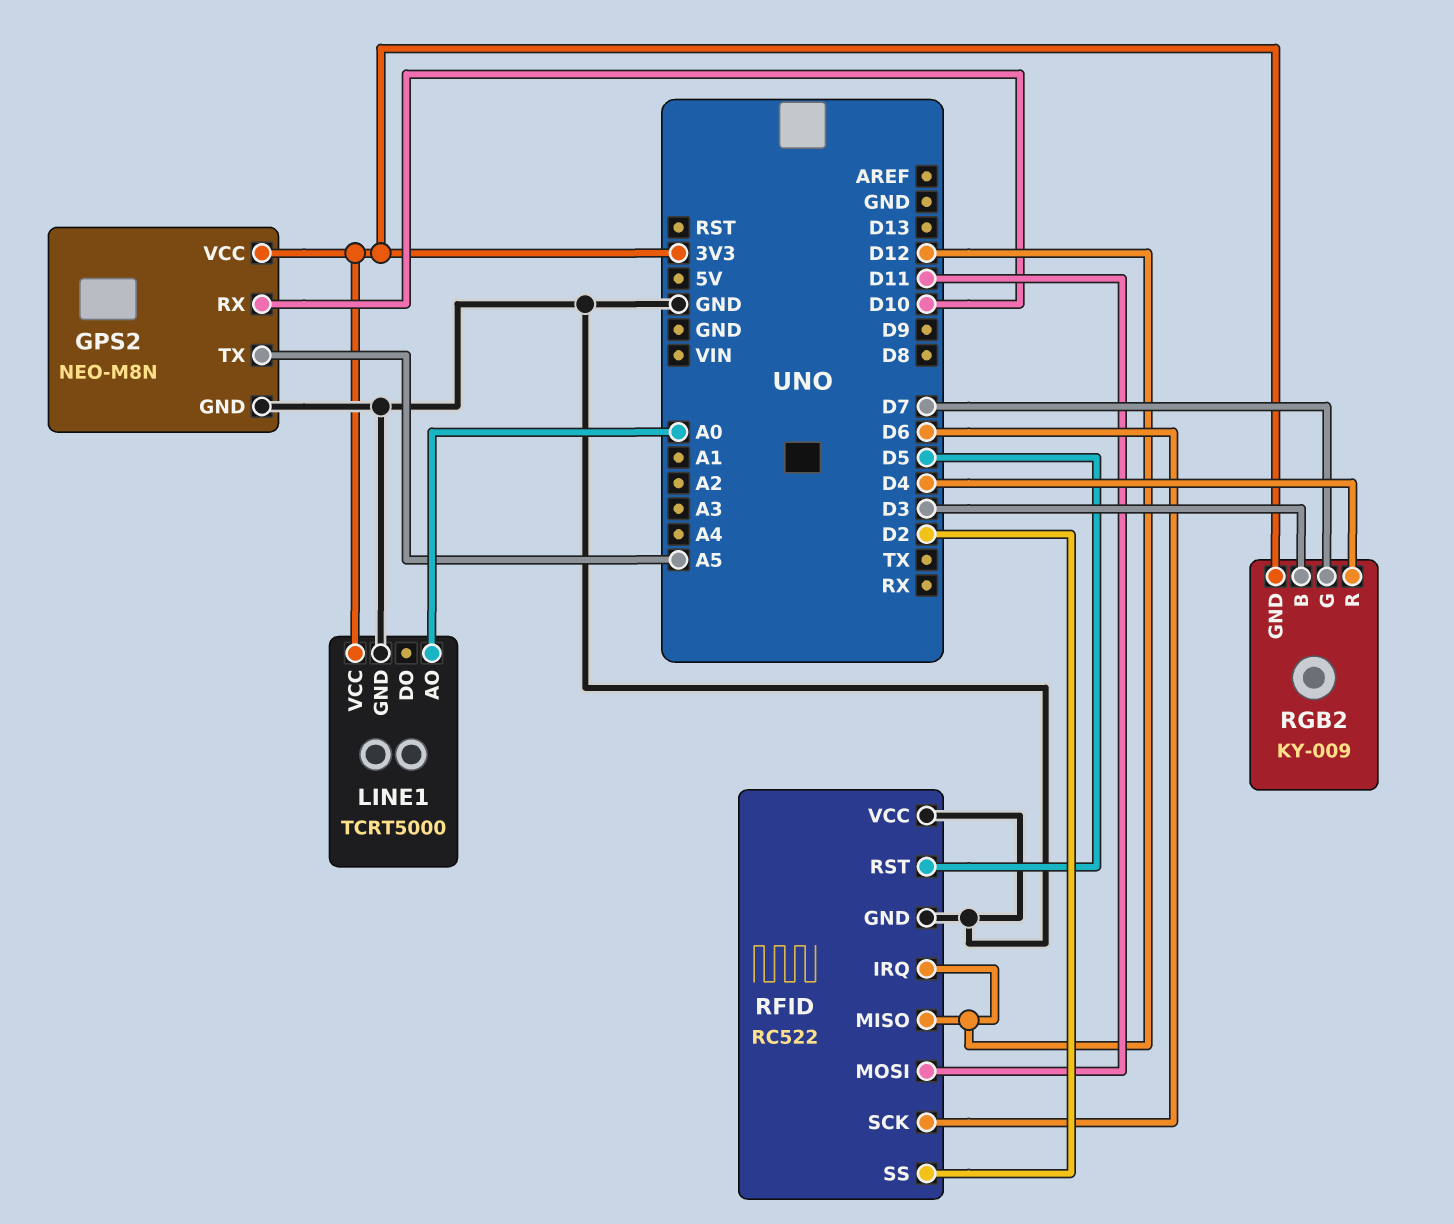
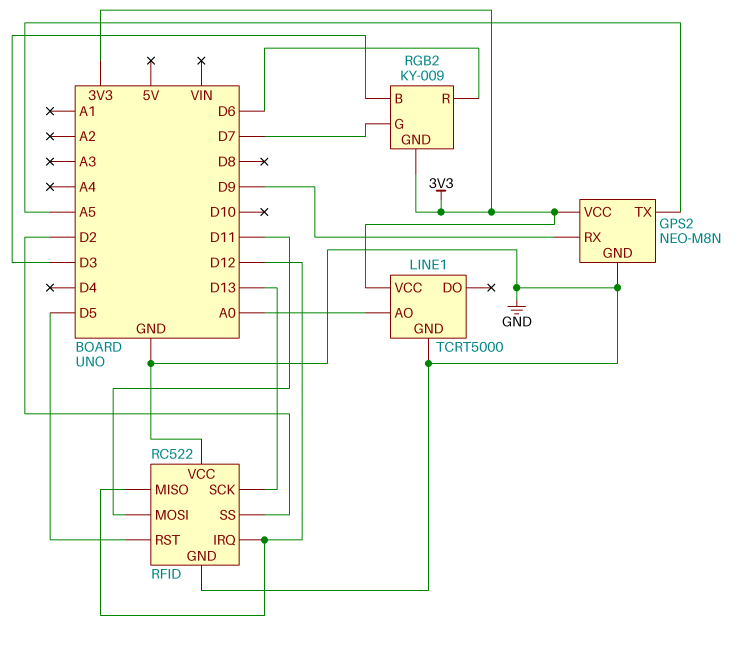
GPS2 pin RX: D10 -> D9
RFID pin SCK: D6 -> D13
RGB2 pin R: D4 -> D6

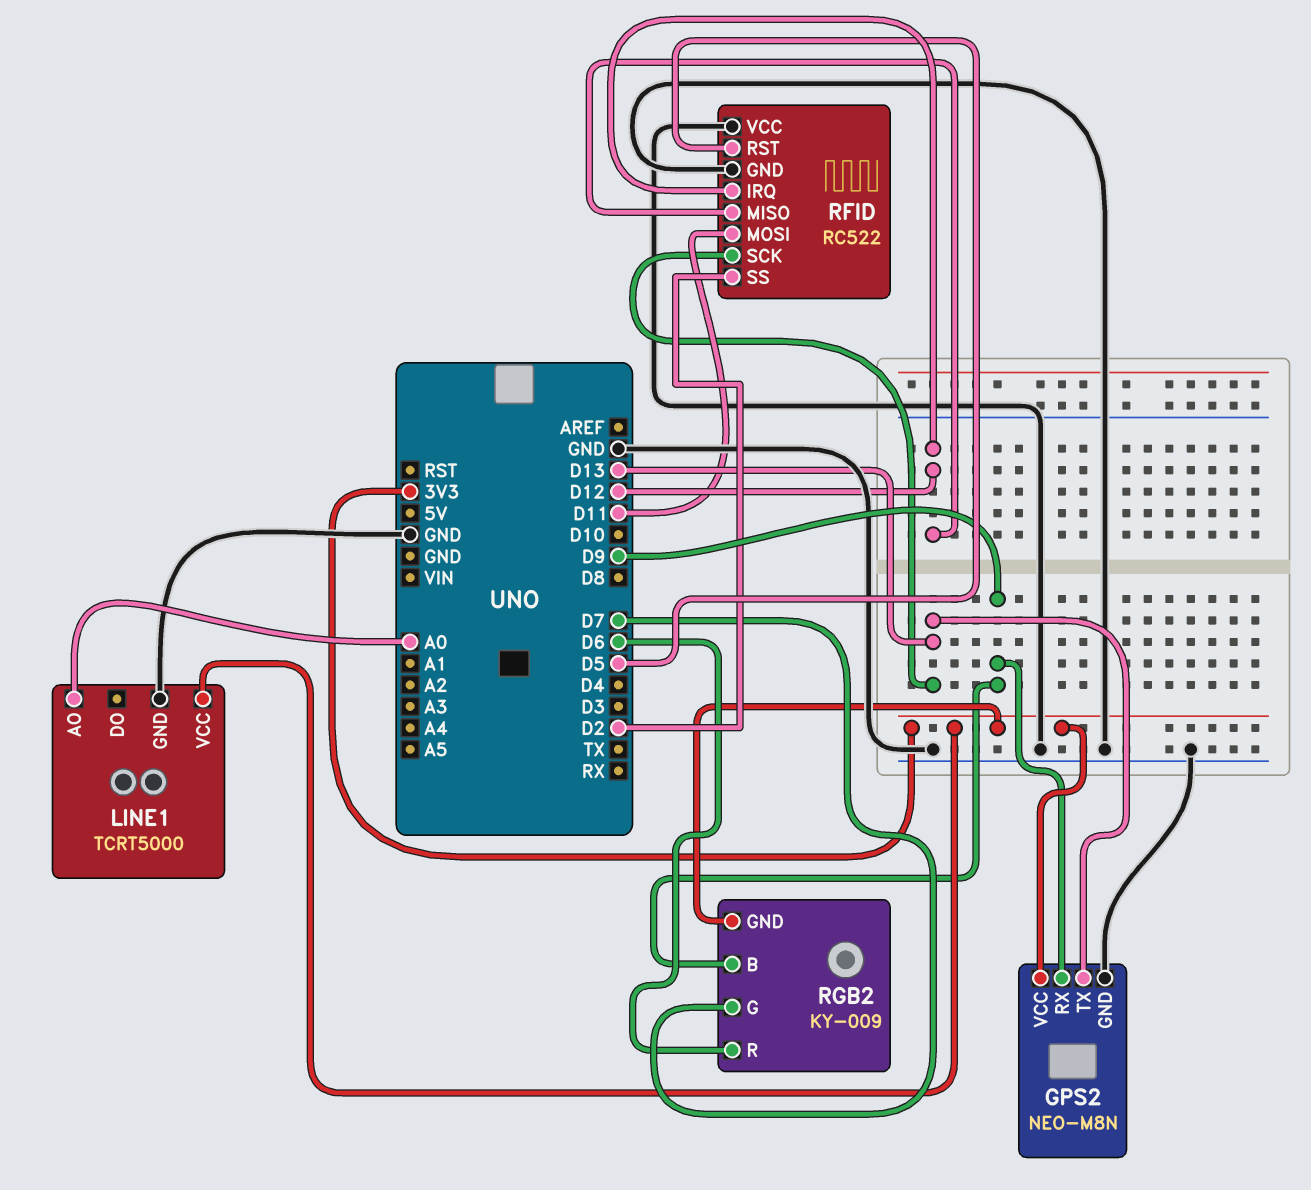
GPS2 pin TX: A5 -> D13
RGB2 pin B: D3 -> D9

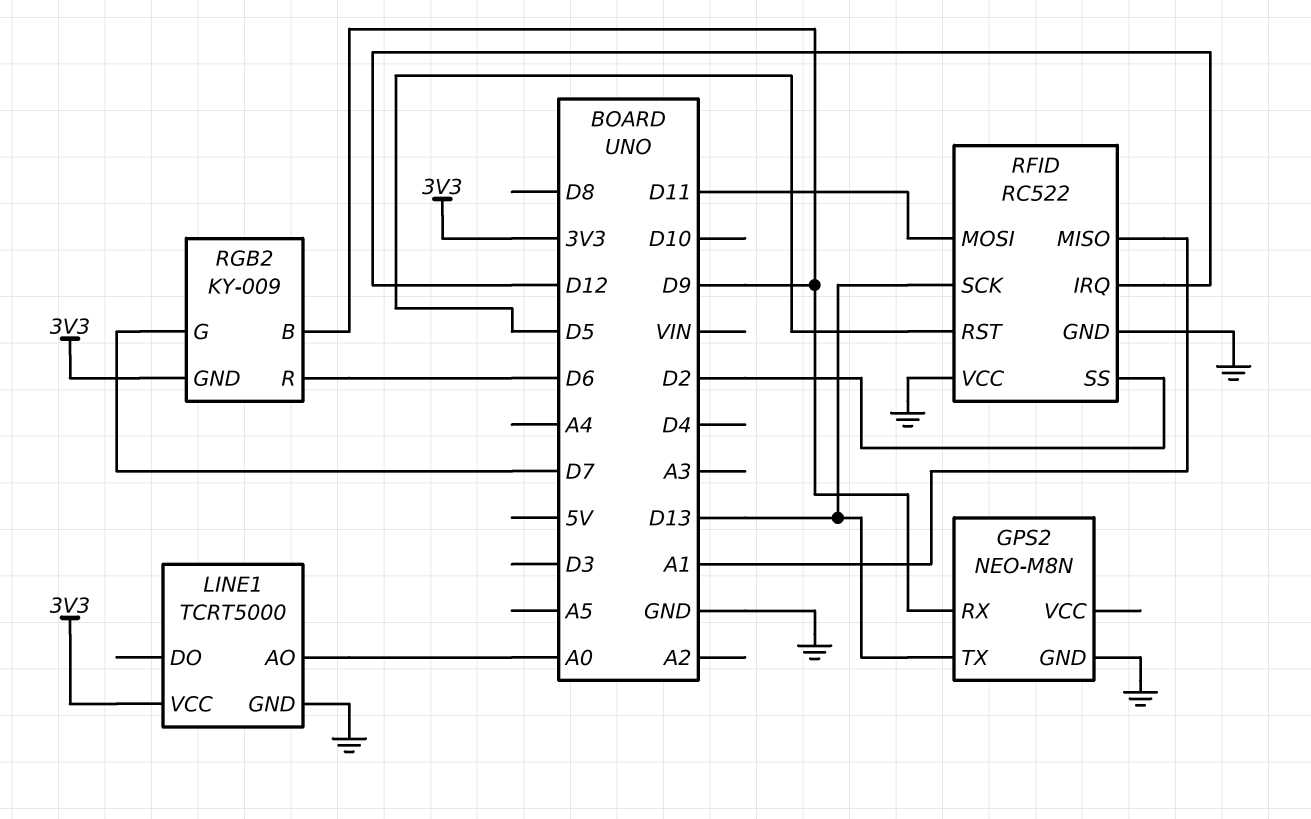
GPS2 pin VCC: 3V3 -> none
RFID pin MISO: D12 -> A1

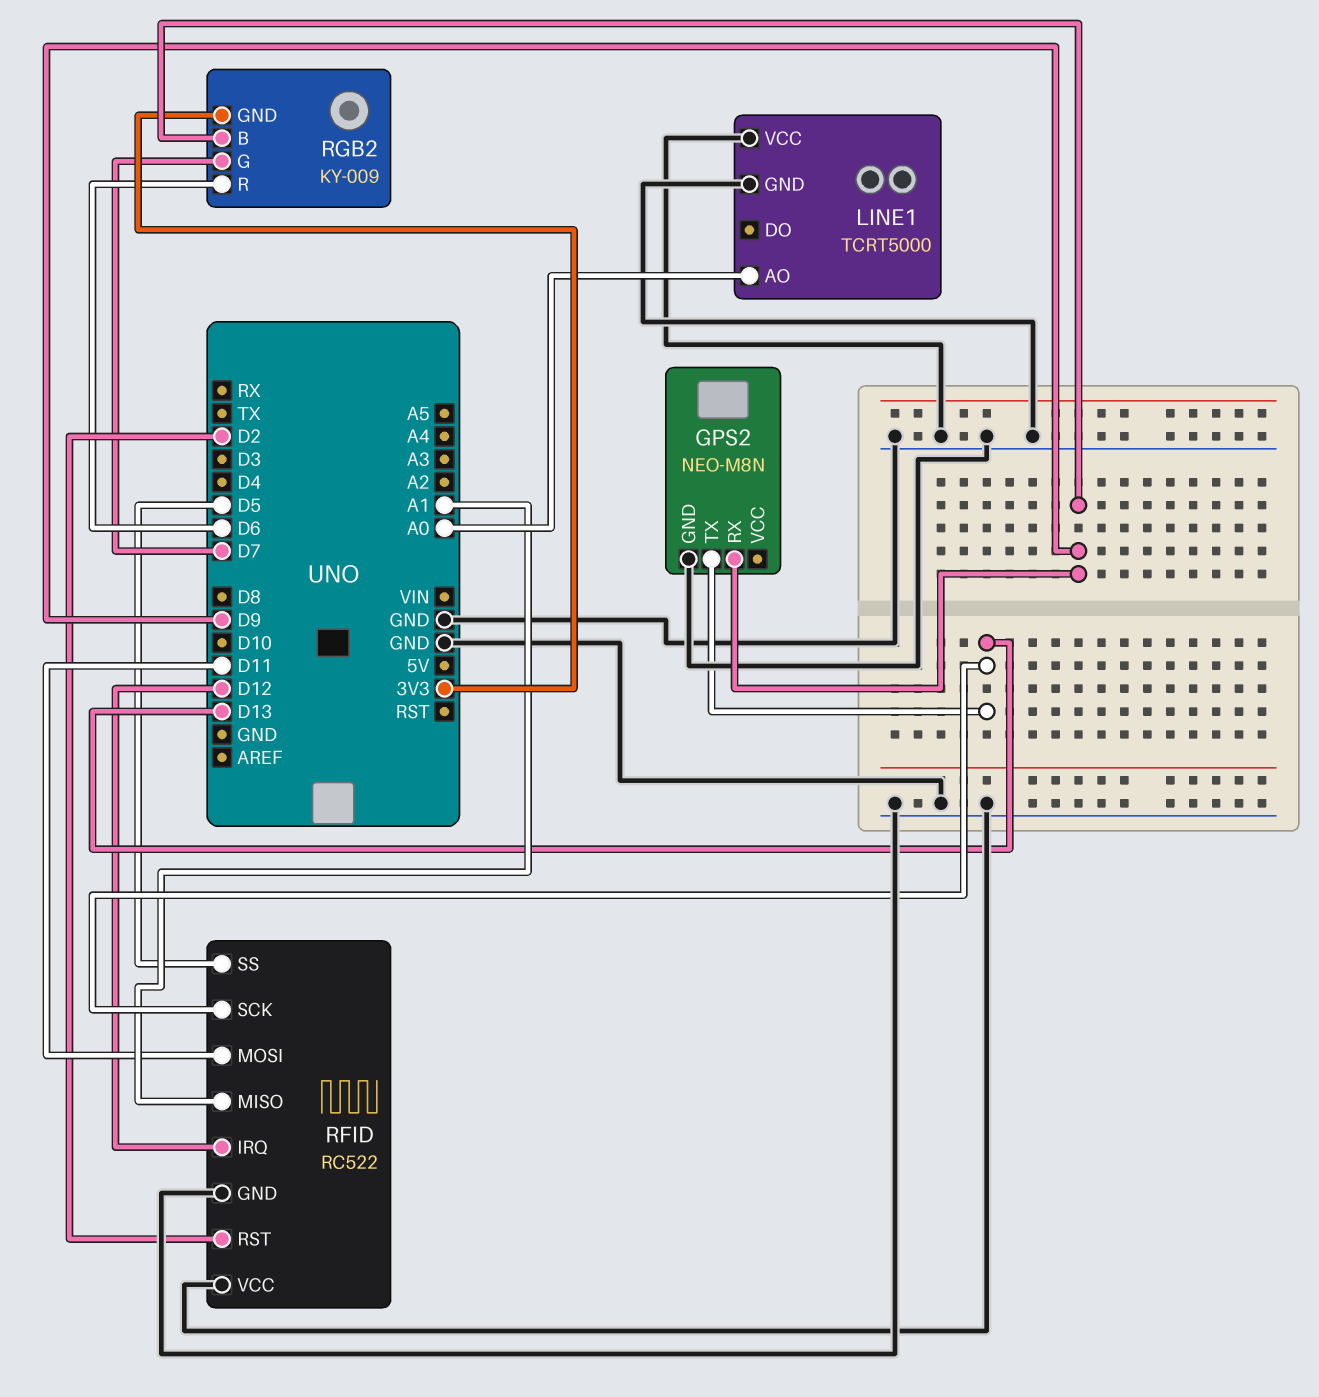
LINE1 pin VCC: 3V3 -> GND
RFID pin RST: D5 -> D2
RFID pin SS: D2 -> D5

